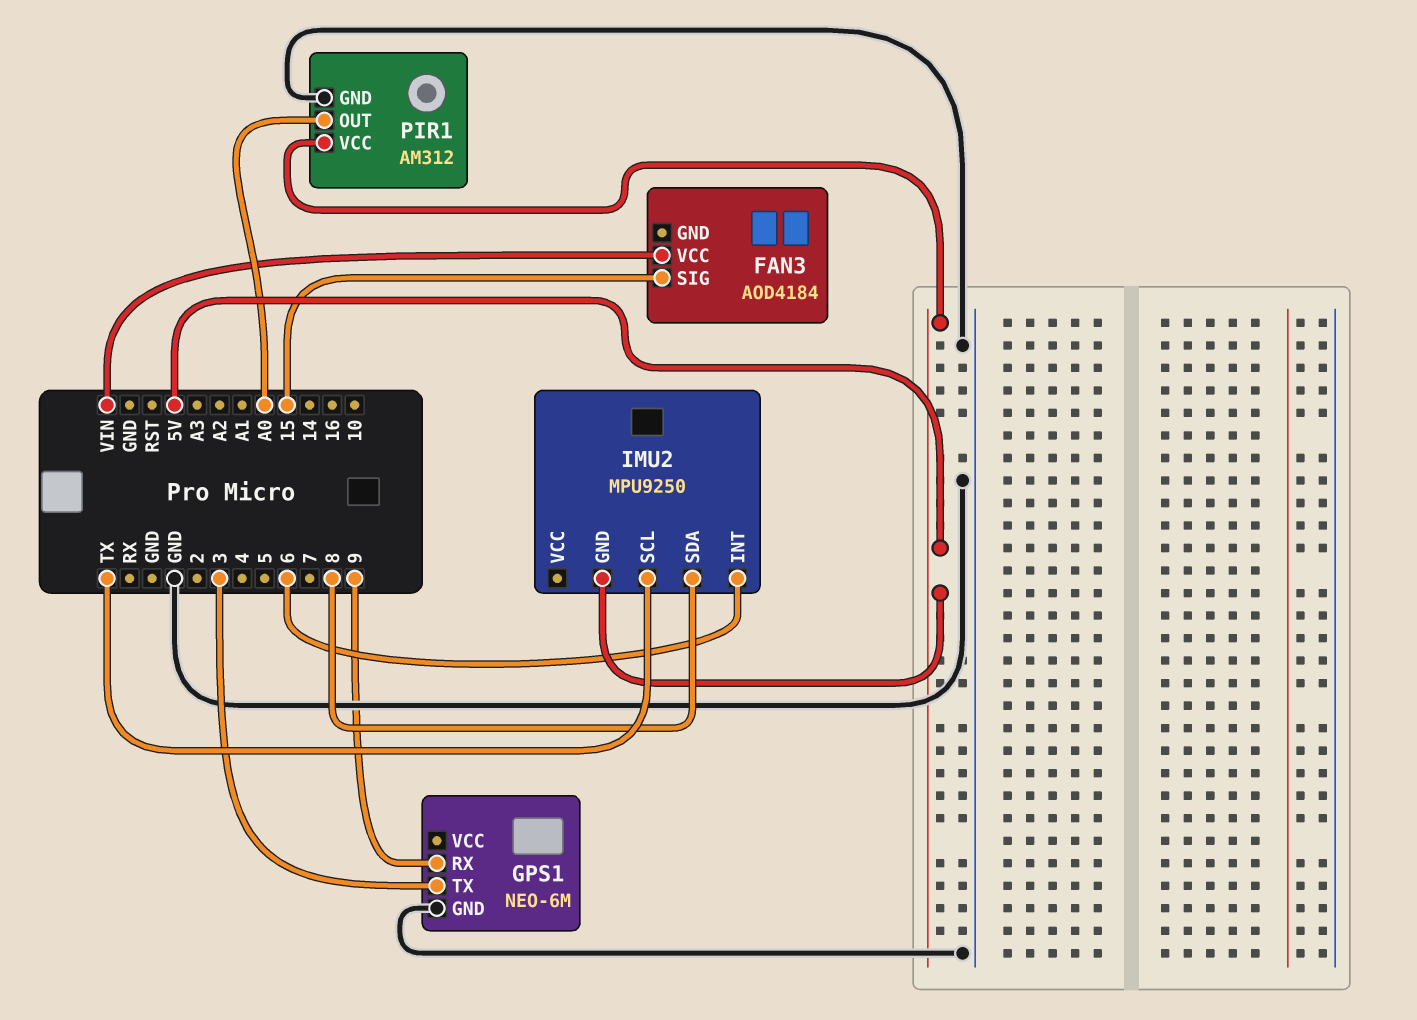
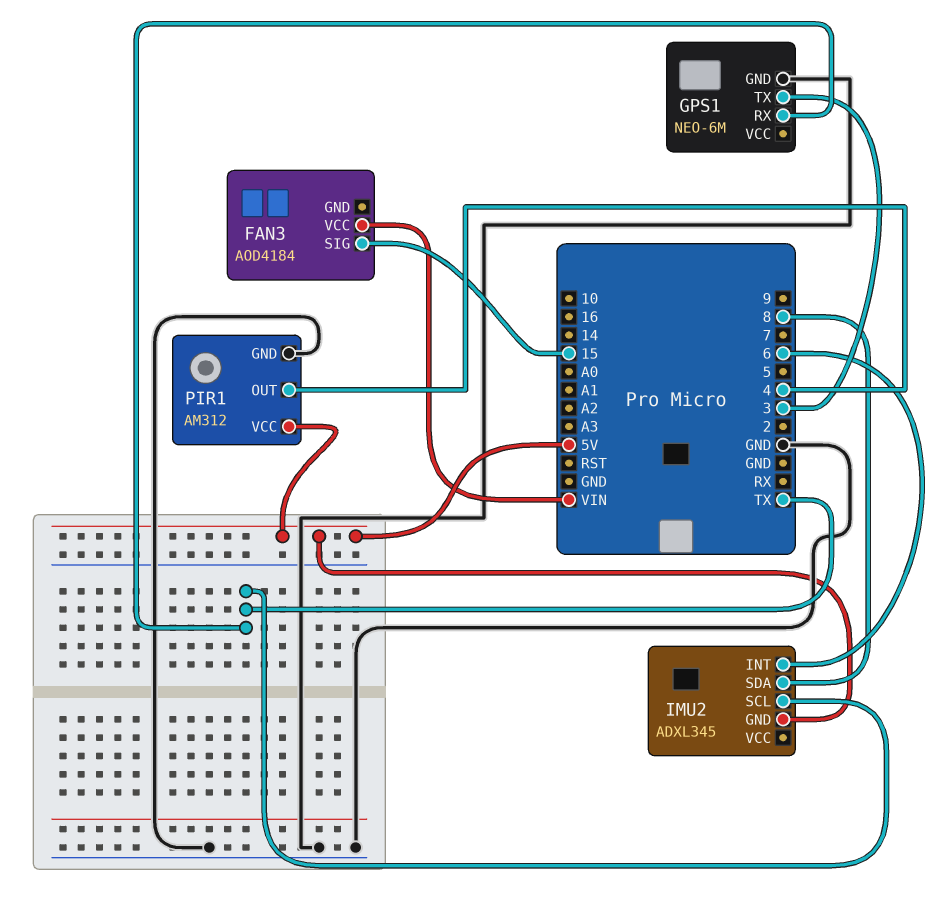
GPS1 pin RX: 9 -> TX
IMU2: MPU9250 -> ADXL345
PIR1 pin OUT: A0 -> 4

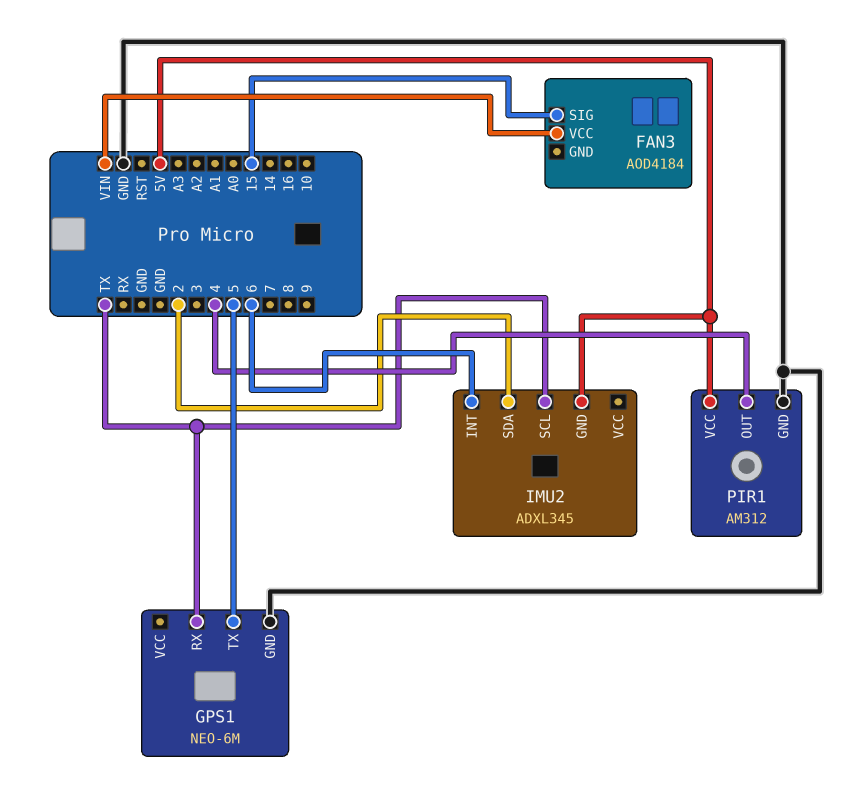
GPS1 pin TX: 3 -> 5
IMU2 pin SDA: 8 -> 2

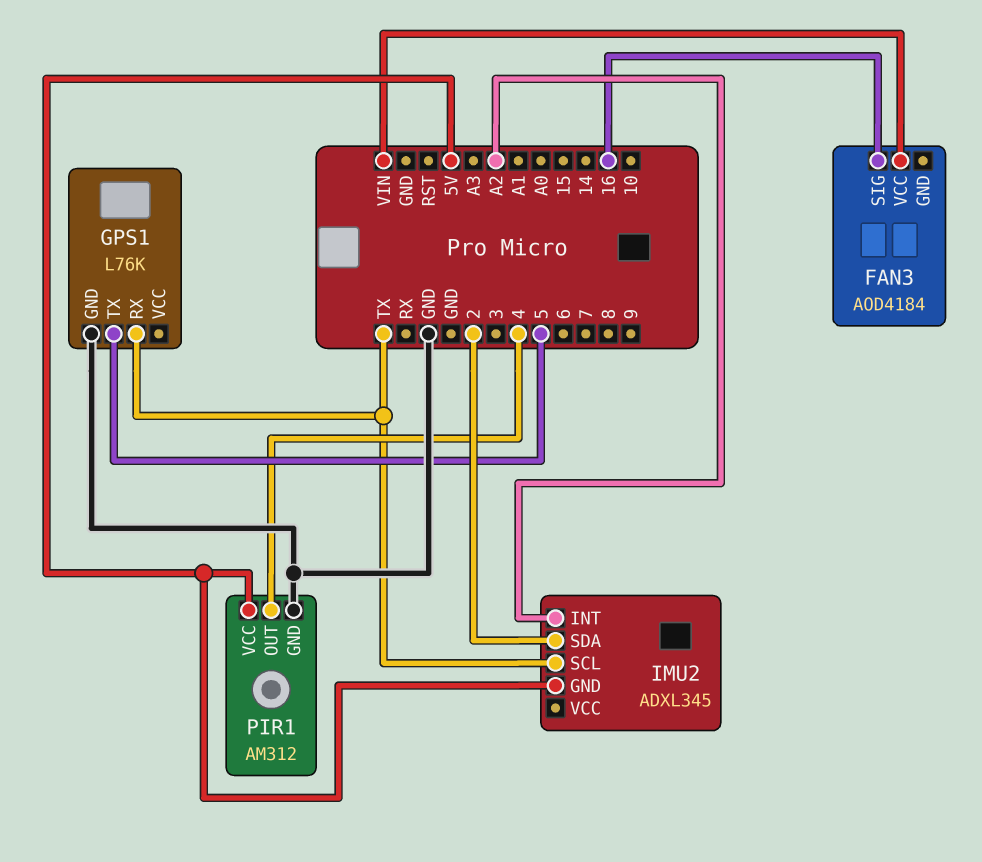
FAN3 pin SIG: 15 -> 16
GPS1: NEO-6M -> L76K
IMU2 pin INT: 6 -> A2

